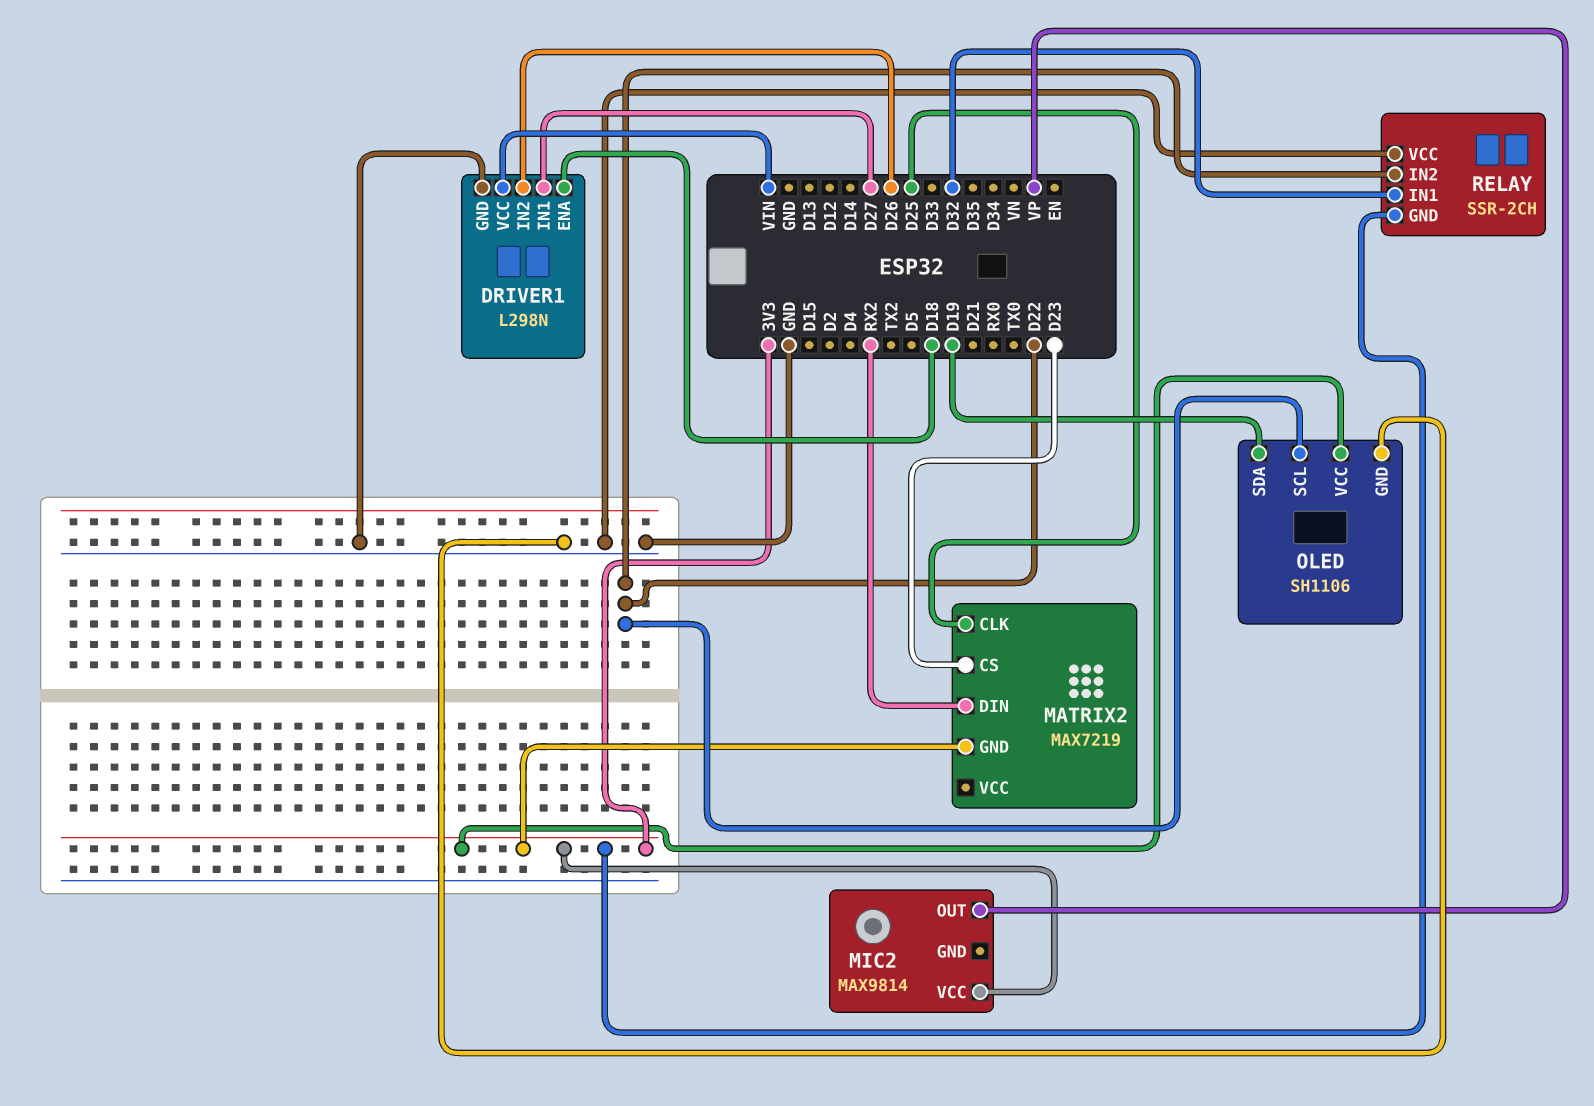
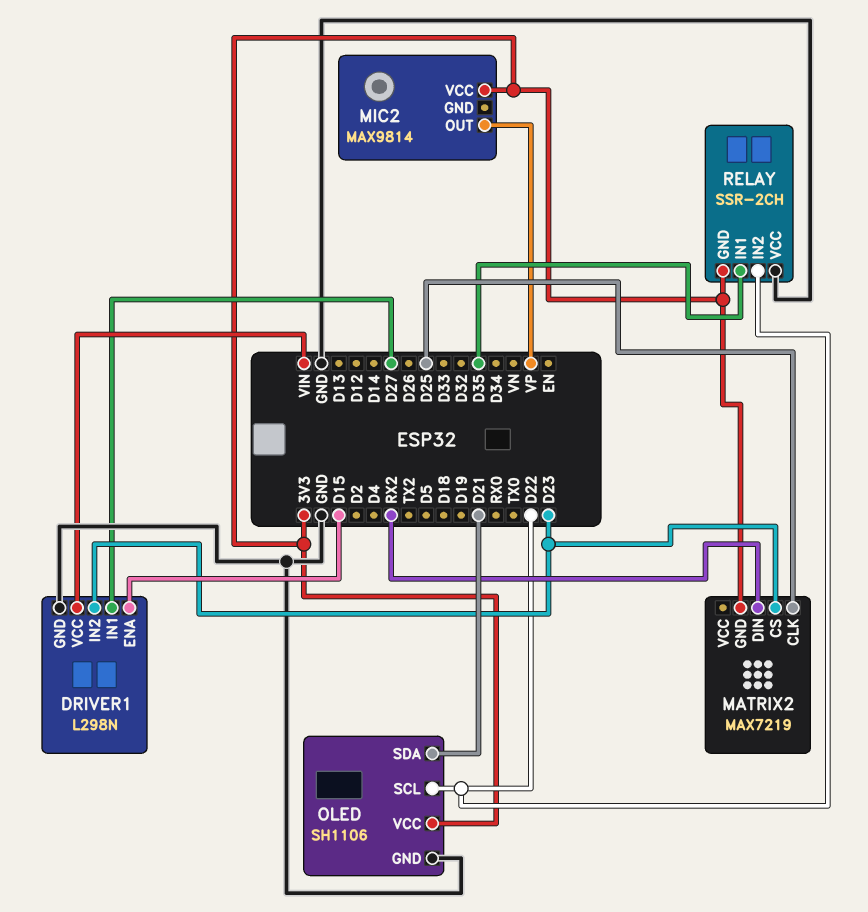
DRIVER1 pin ENA: D18 -> D15
DRIVER1 pin IN2: D26 -> D23
OLED pin SDA: D19 -> D21
RELAY pin IN1: D32 -> D35

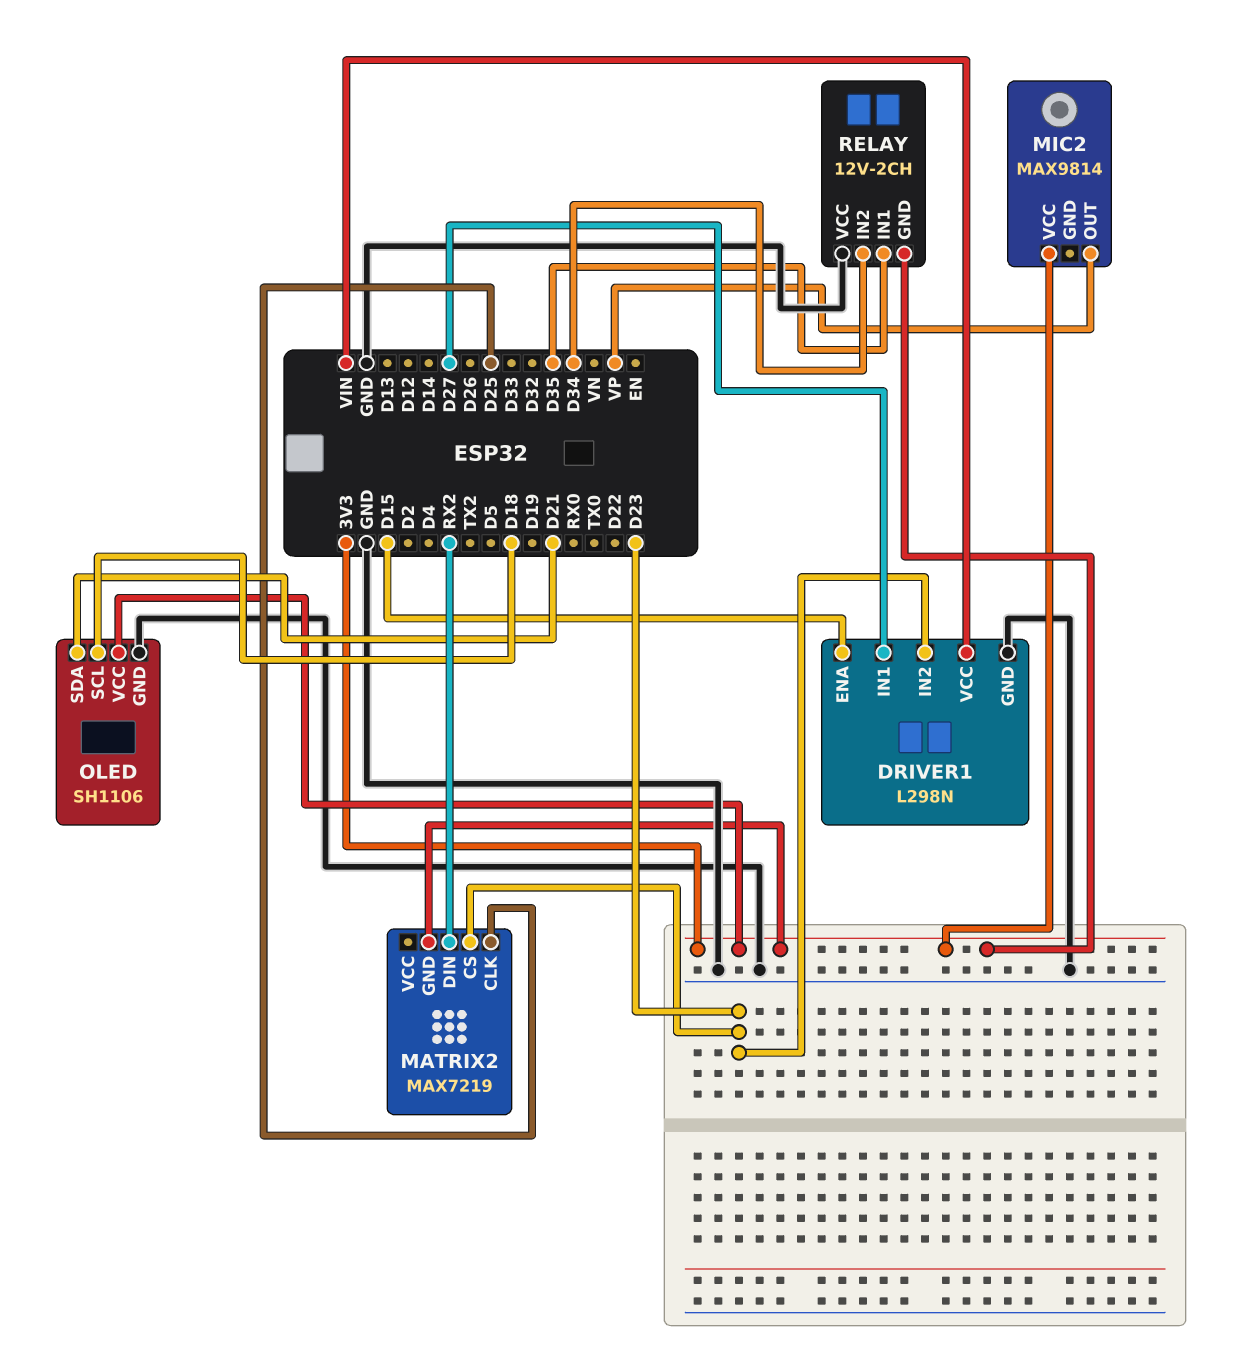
OLED pin SCL: D22 -> D18
RELAY: SSR-2CH -> 12V-2CH
RELAY pin IN2: D22 -> D34

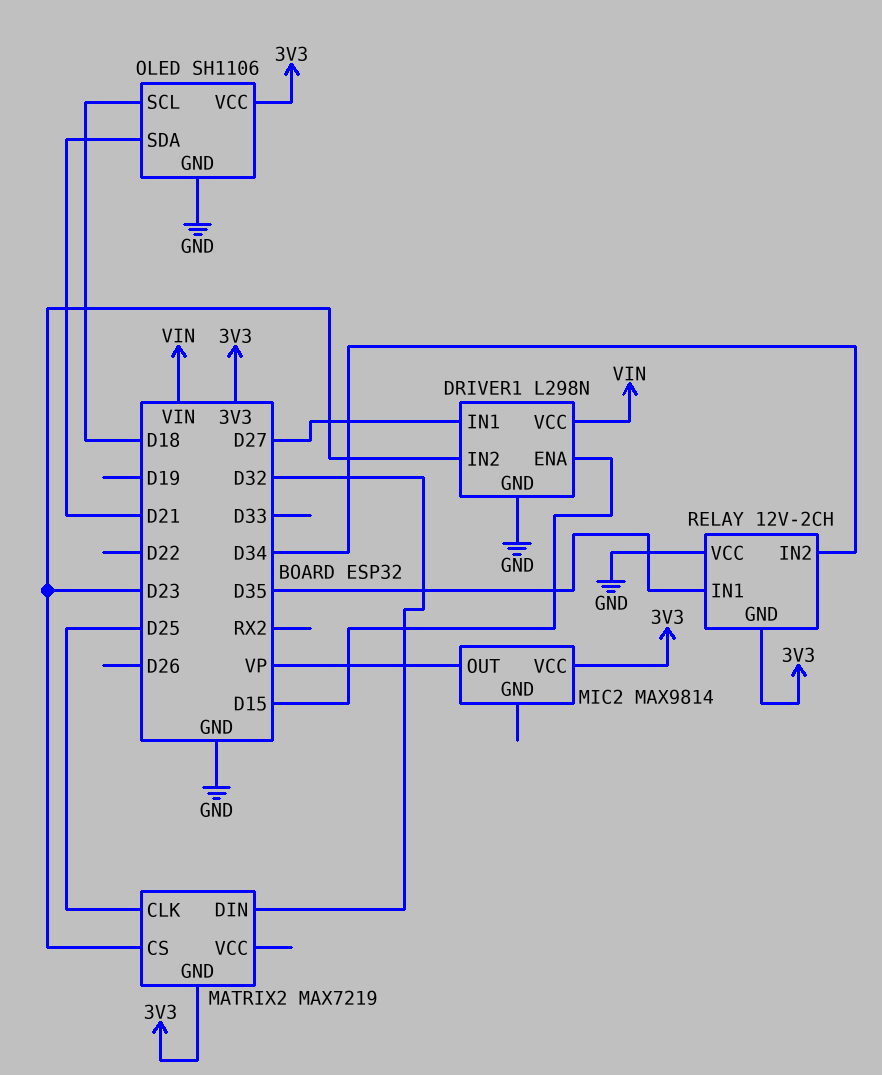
MATRIX2 pin DIN: RX2 -> D32

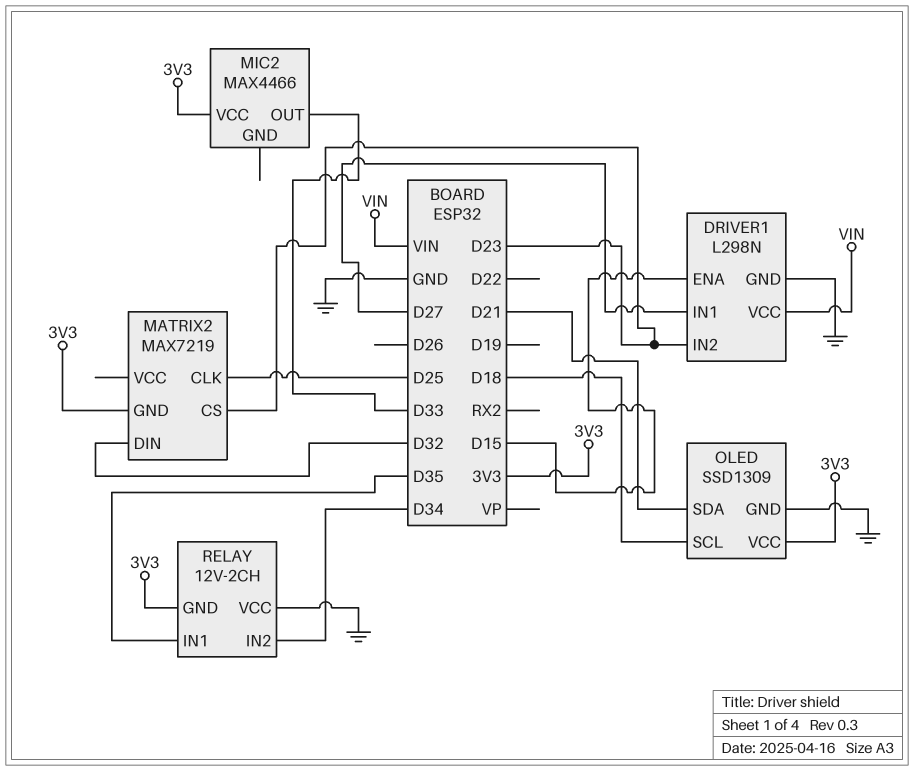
MIC2: MAX9814 -> MAX4466
MIC2 pin OUT: VP -> D33
OLED: SH1106 -> SSD1309

